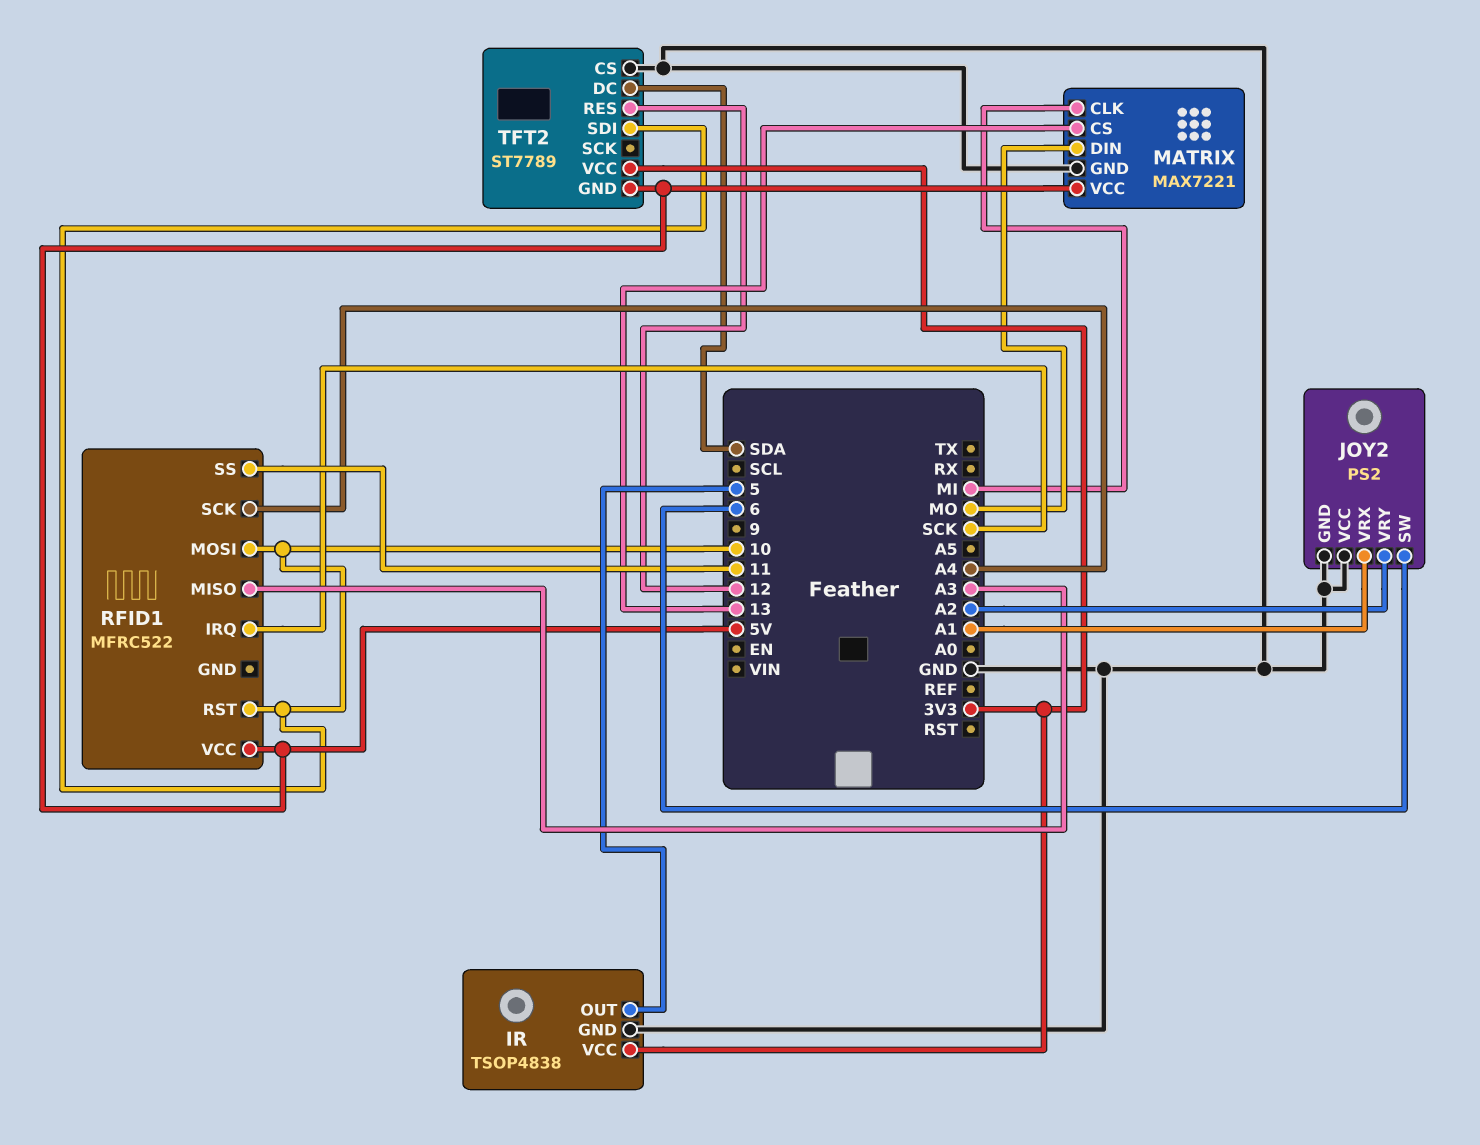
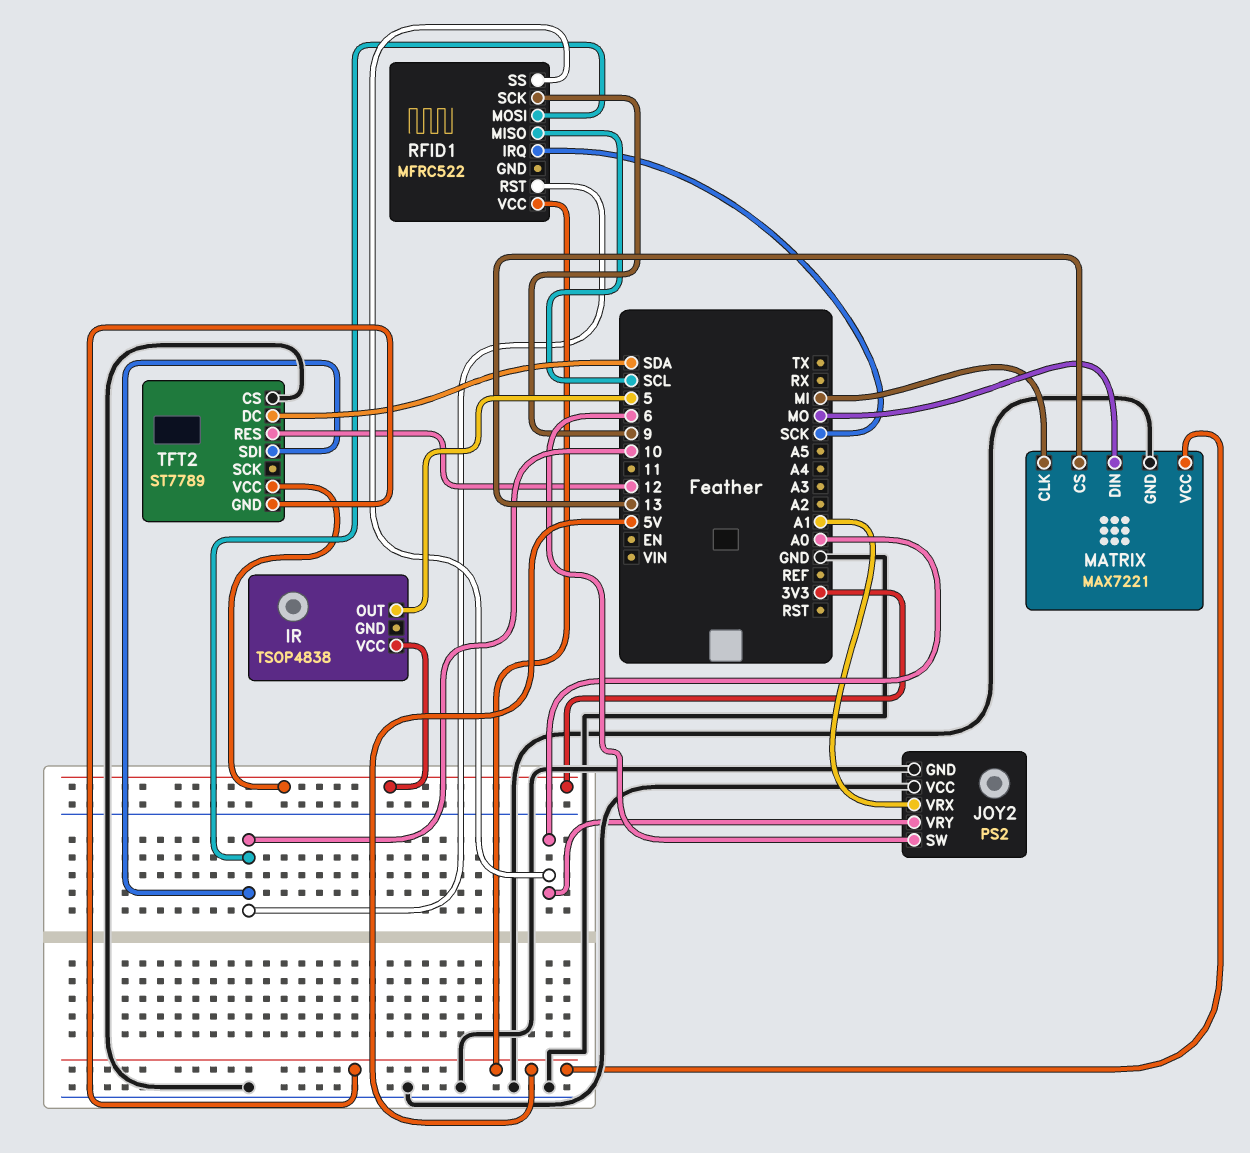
IR pin GND: GND -> none
JOY2 pin VRY: A2 -> A0
RFID1 pin MISO: A3 -> SCL
RFID1 pin SCK: A4 -> 9
RFID1 pin SS: 11 -> A0

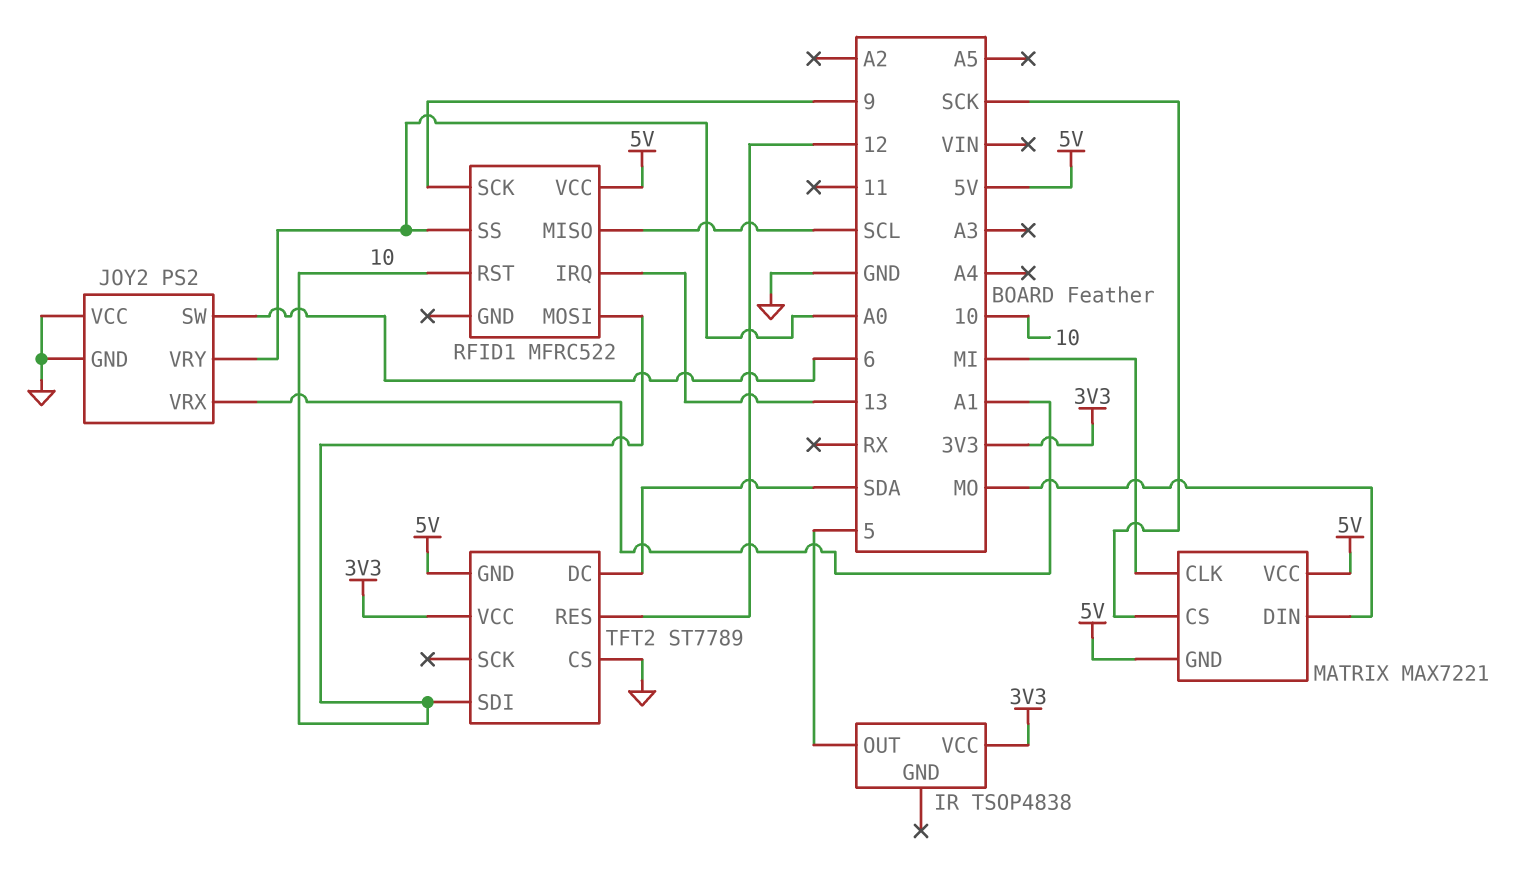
MATRIX pin CS: 13 -> SCK
MATRIX pin GND: GND -> 5V
RFID1 pin IRQ: SCK -> 13

